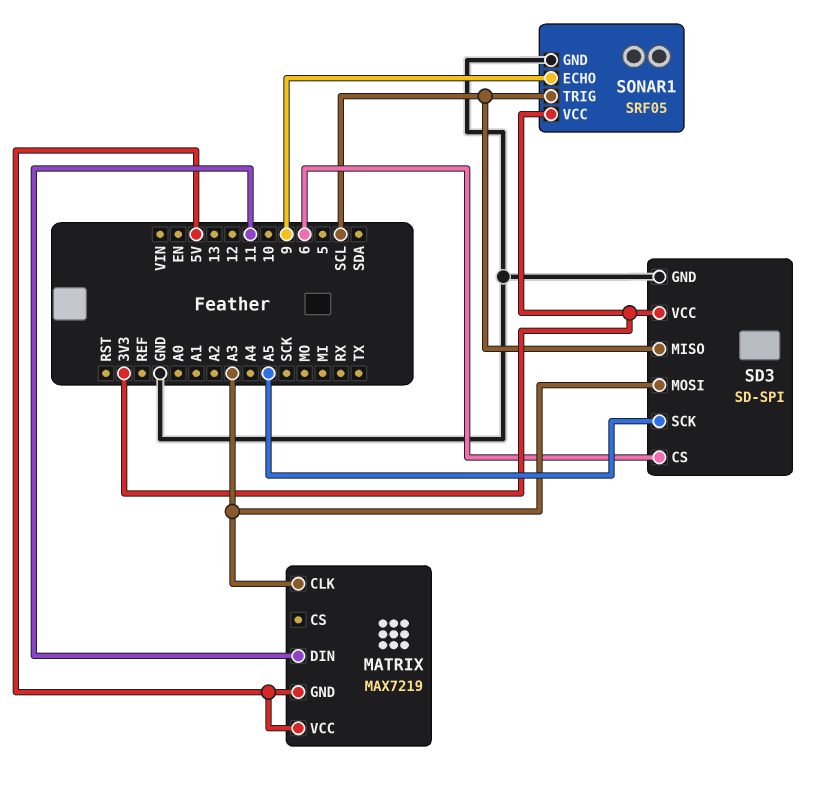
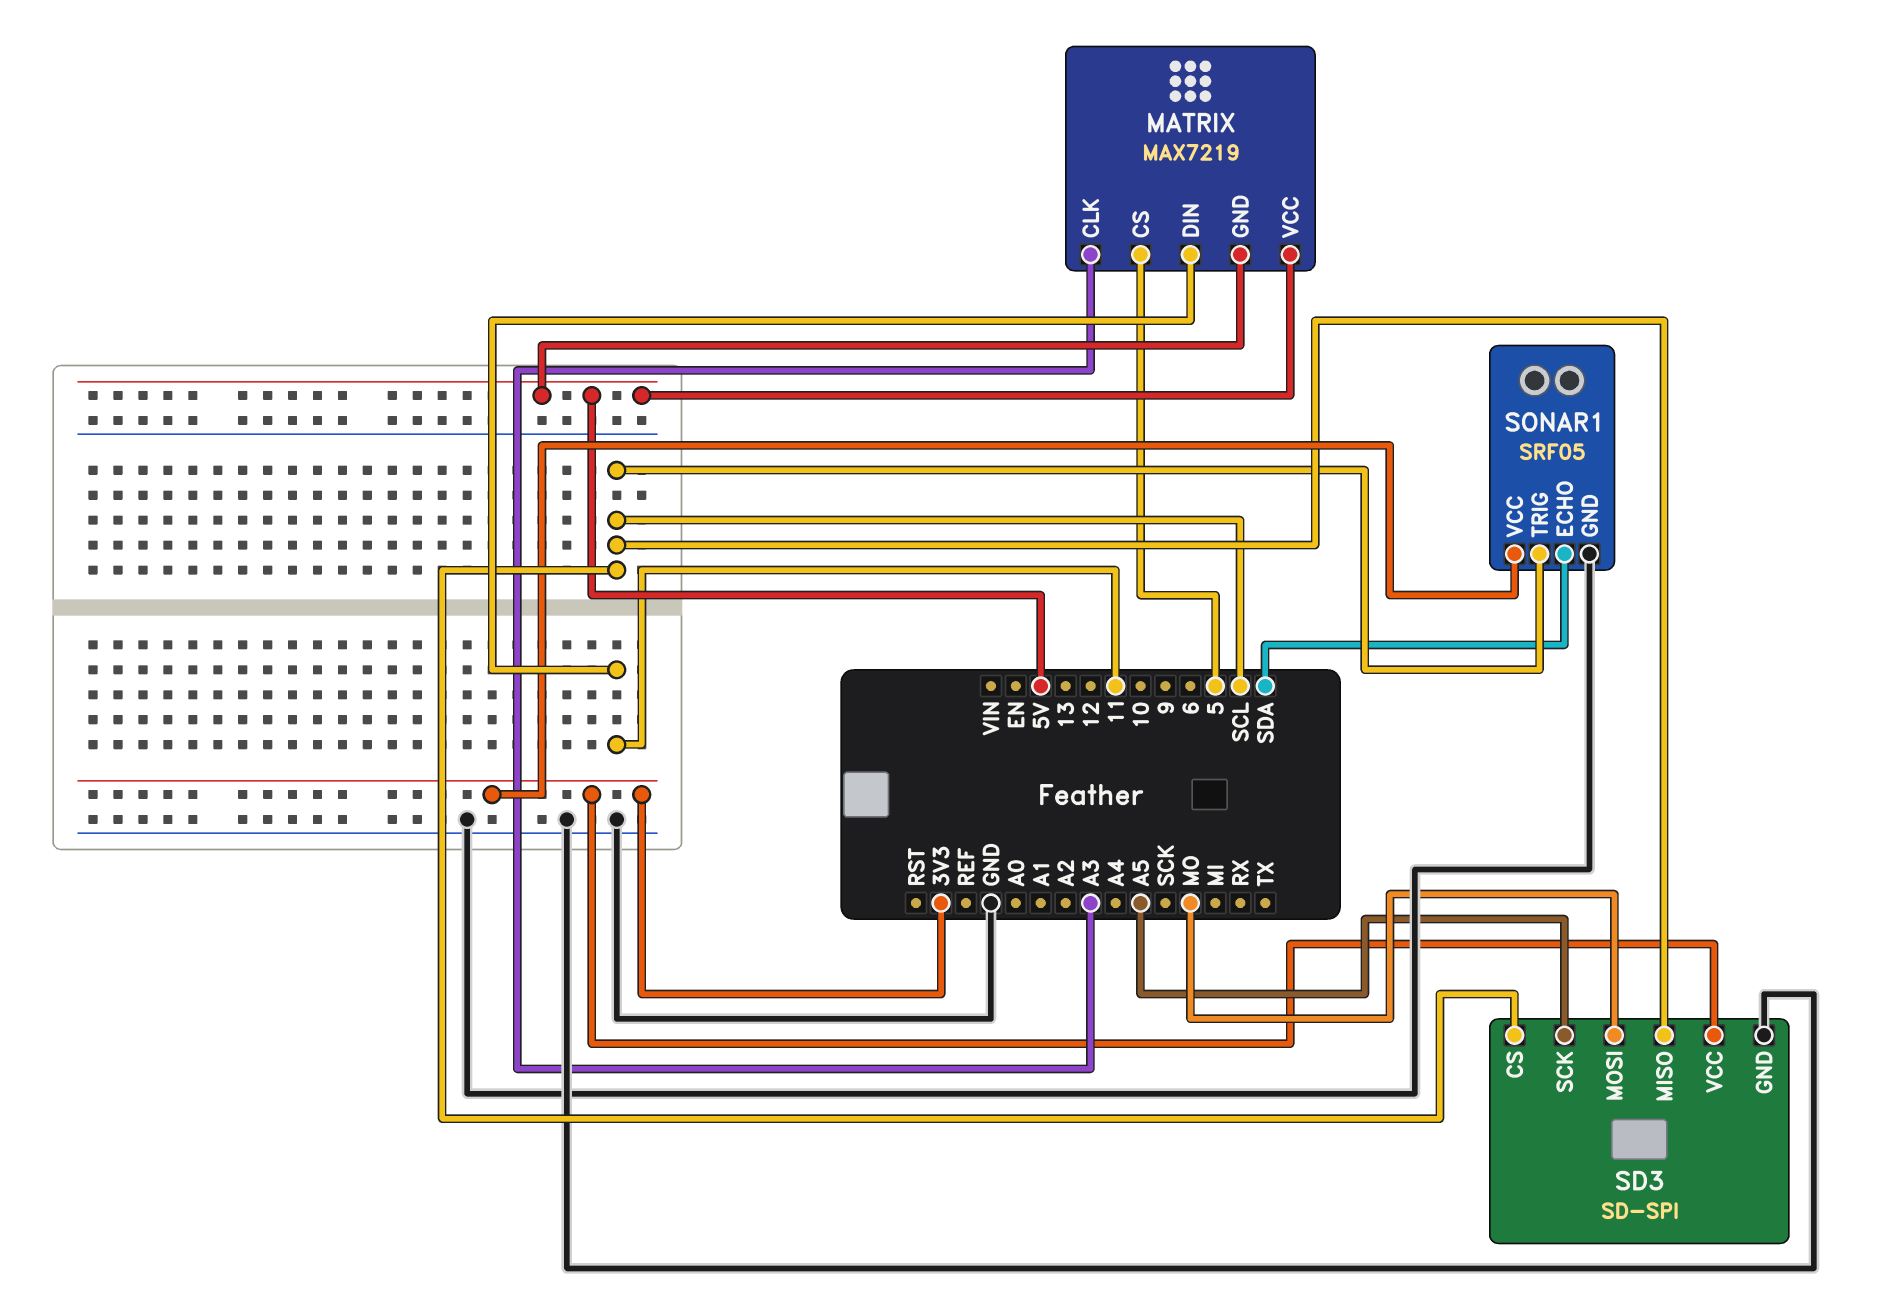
MATRIX pin CS: none -> 5
SD3 pin CS: 6 -> SCL
SD3 pin MOSI: A3 -> MO
SONAR1 pin ECHO: 9 -> SDA

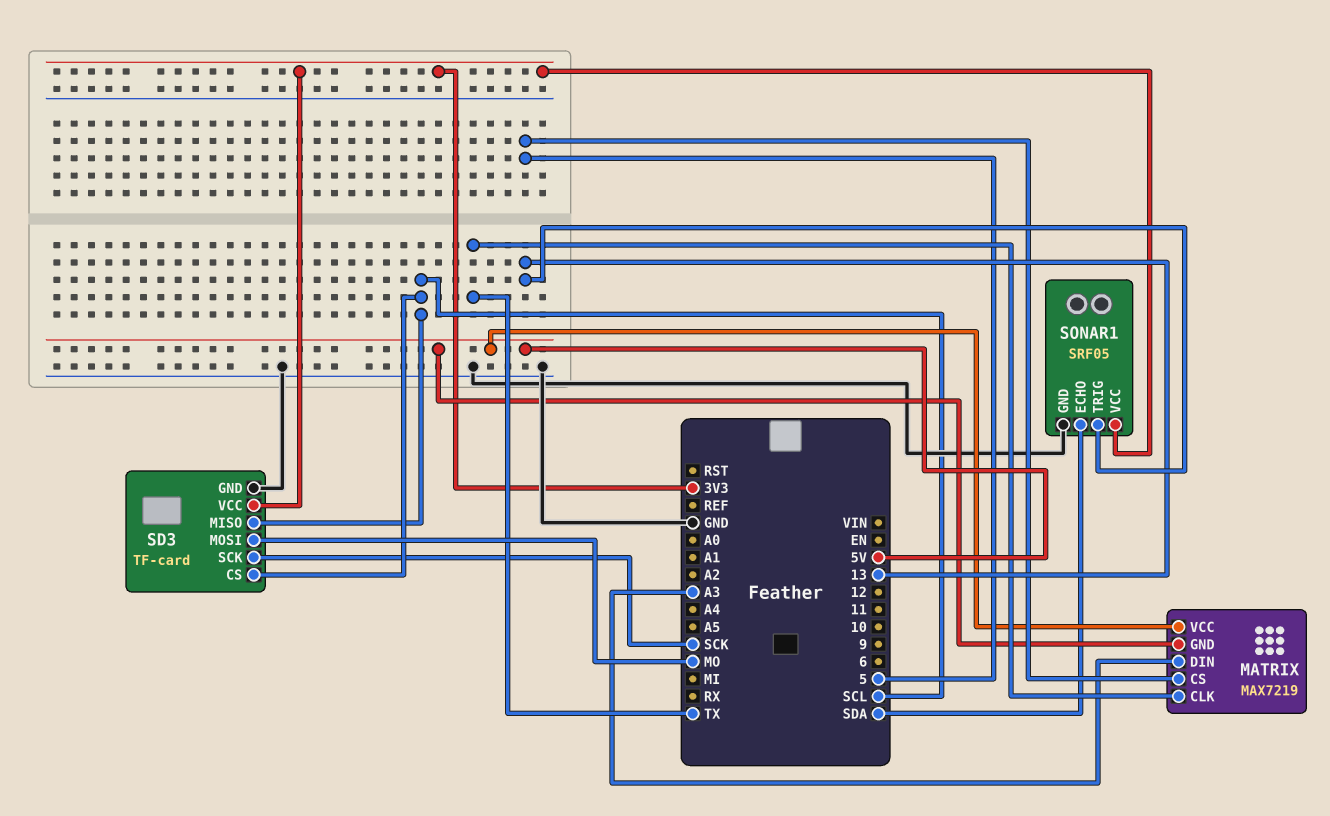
MATRIX pin CLK: A3 -> TX
MATRIX pin DIN: 11 -> A3
SD3: SD-SPI -> TF-card
SD3 pin SCK: A5 -> SCK
SONAR1 pin TRIG: SCL -> 13

